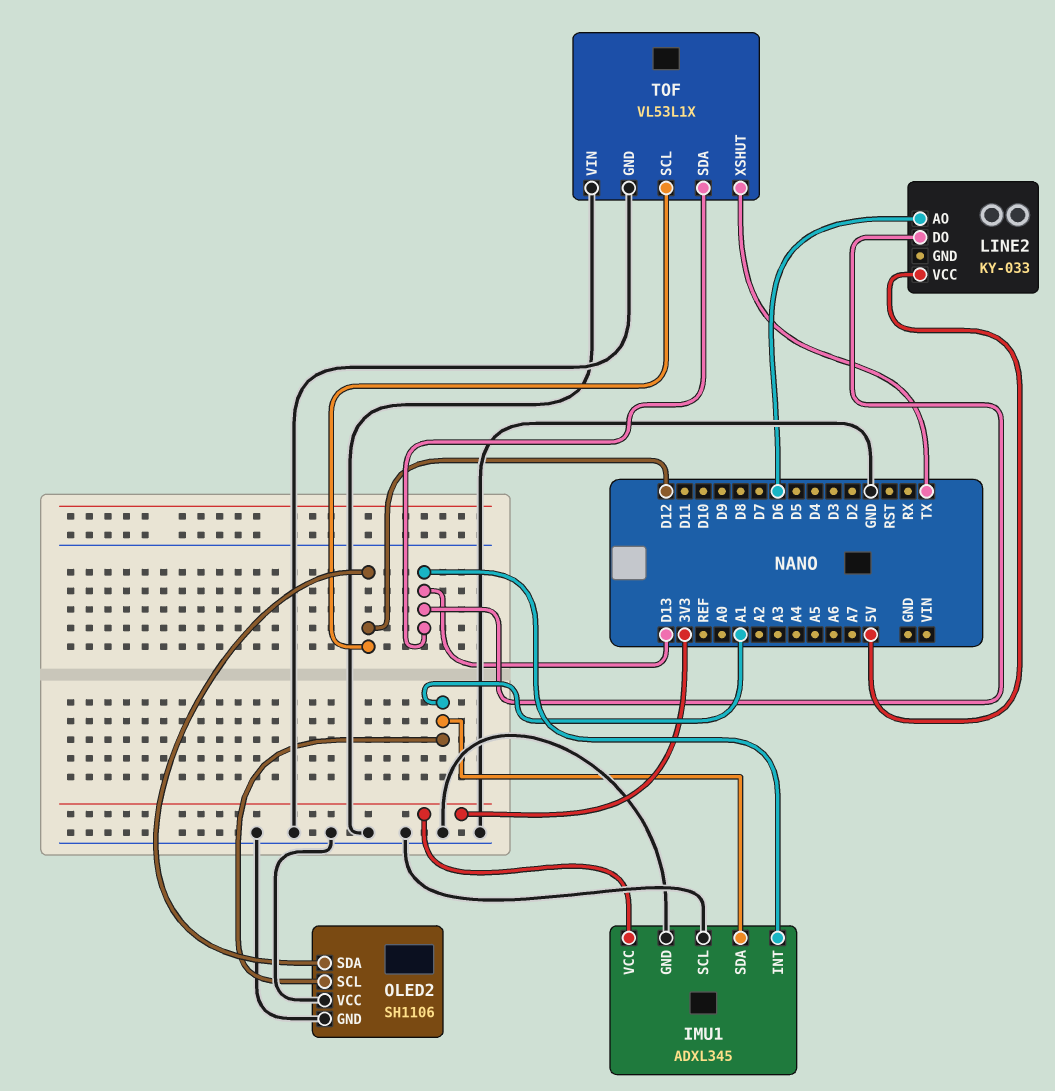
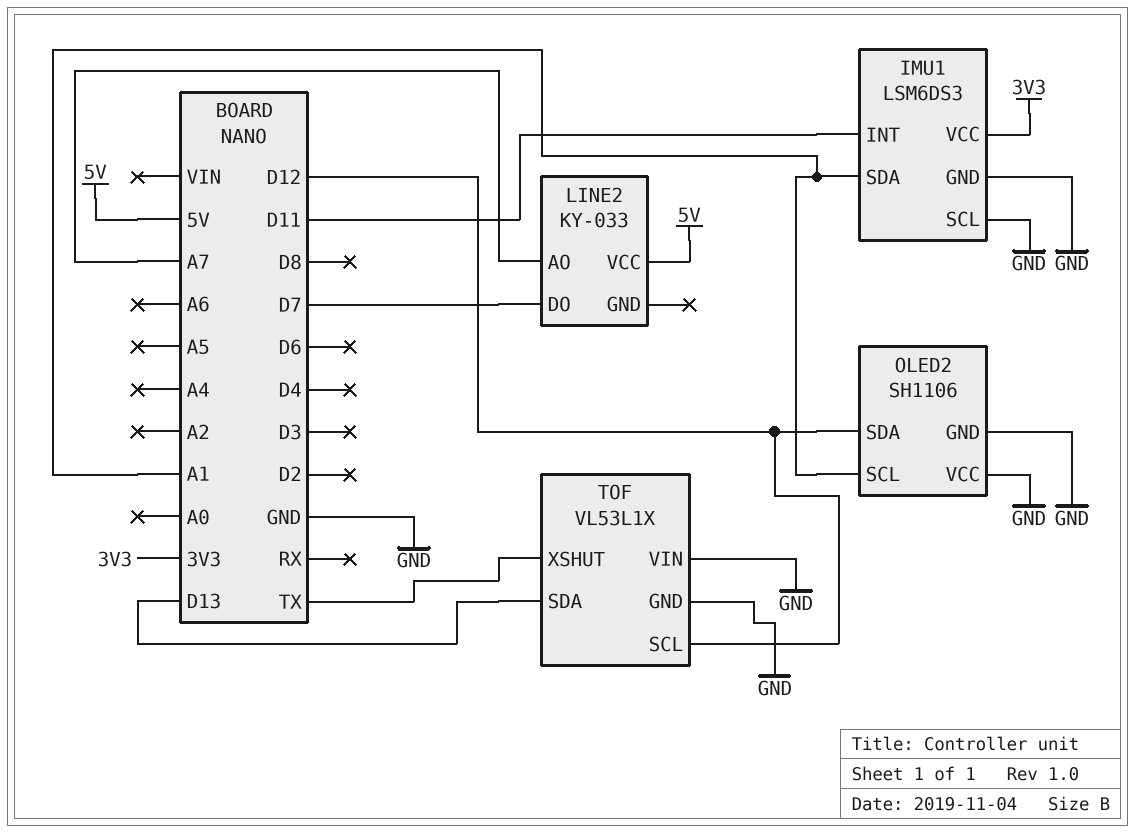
IMU1: ADXL345 -> LSM6DS3
IMU1 pin INT: D13 -> D11
LINE2 pin AO: D6 -> A7
LINE2 pin DO: D13 -> D7

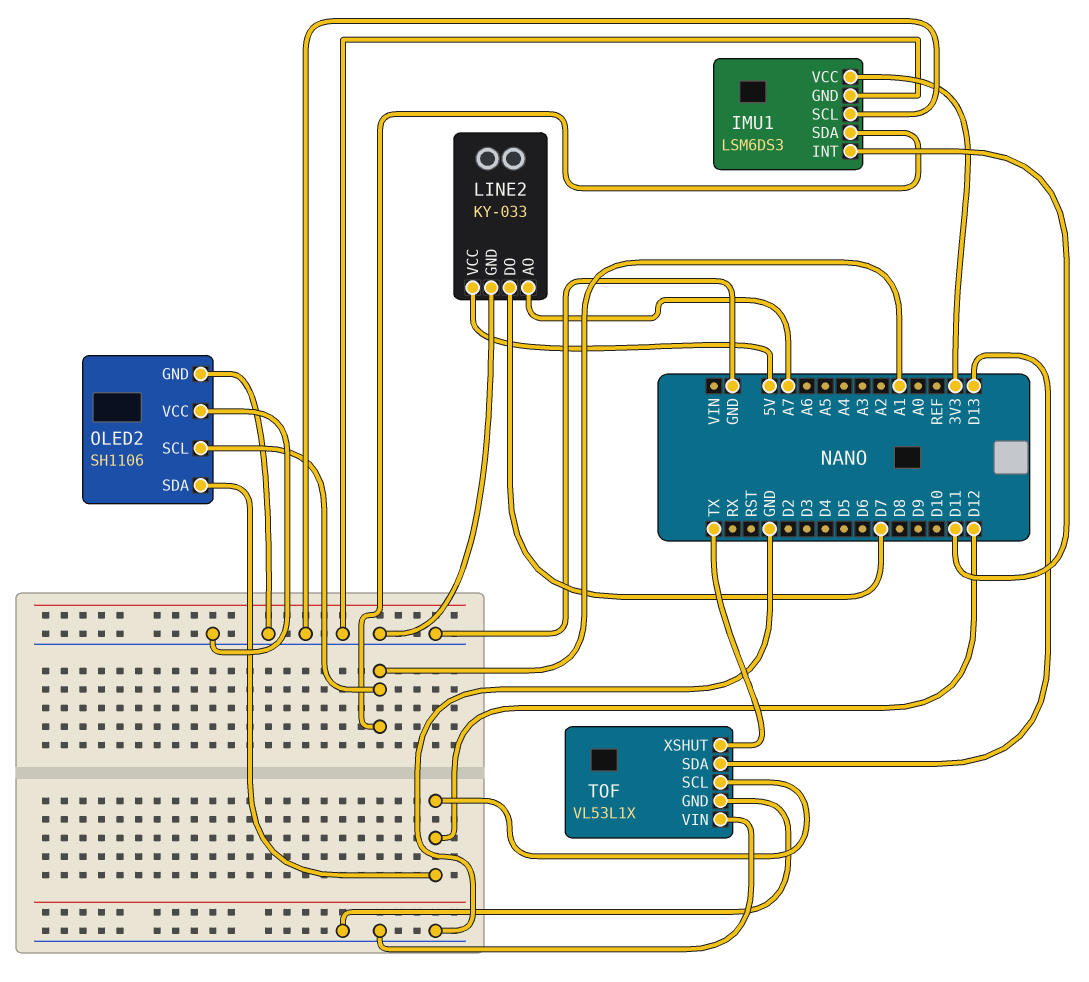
LINE2 pin GND: none -> GND

